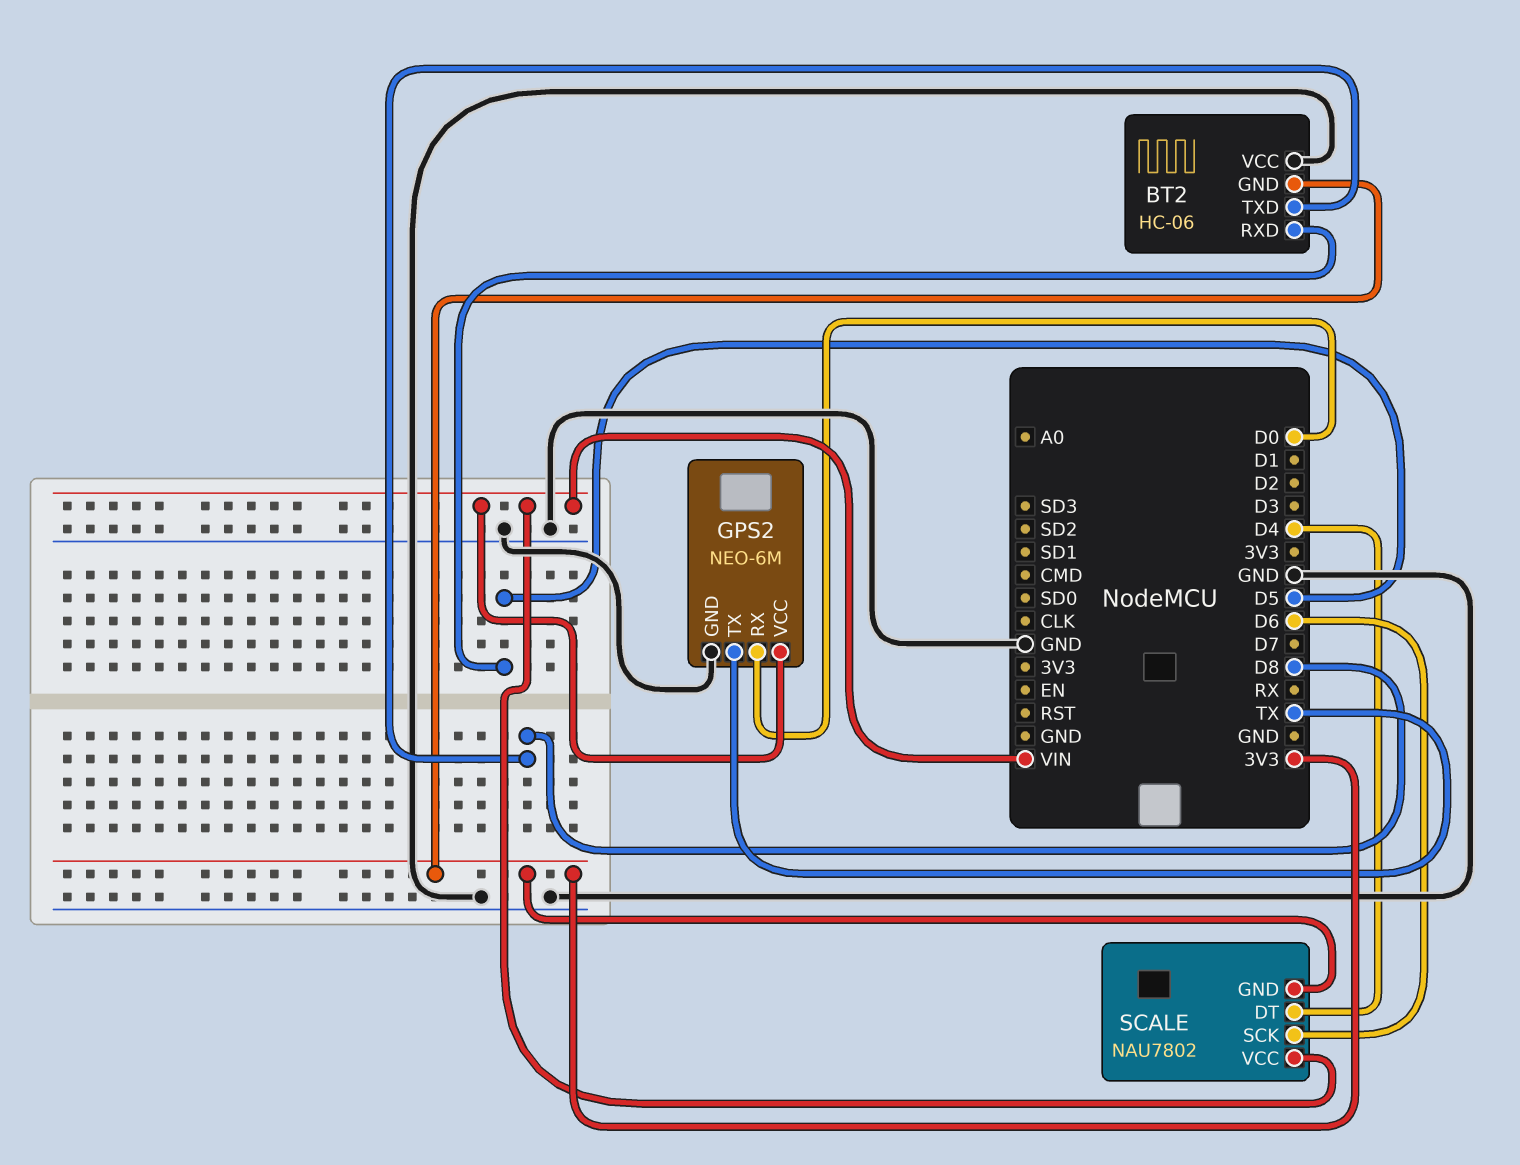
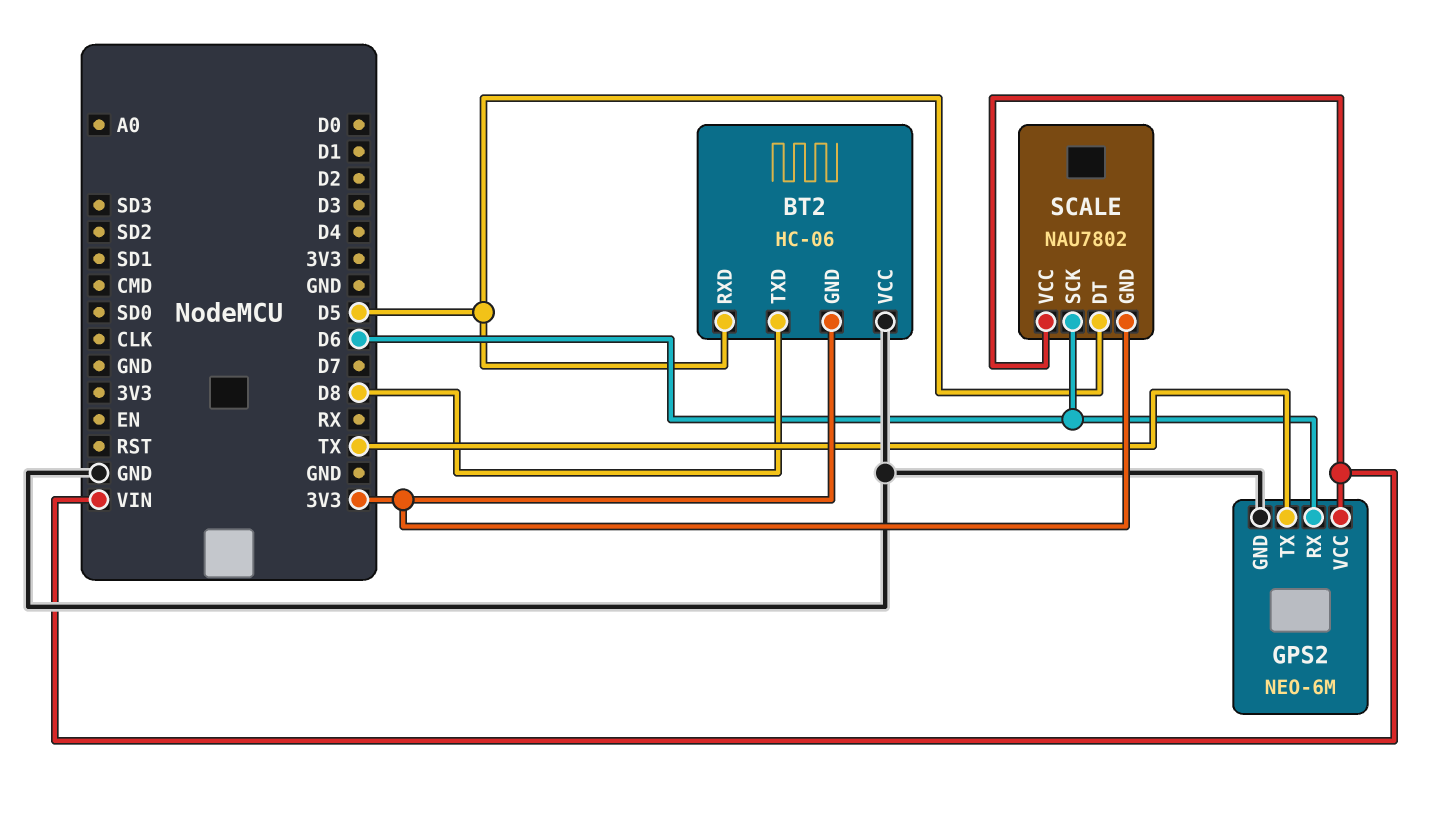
GPS2 pin RX: D0 -> D6
SCALE pin DT: D4 -> D5

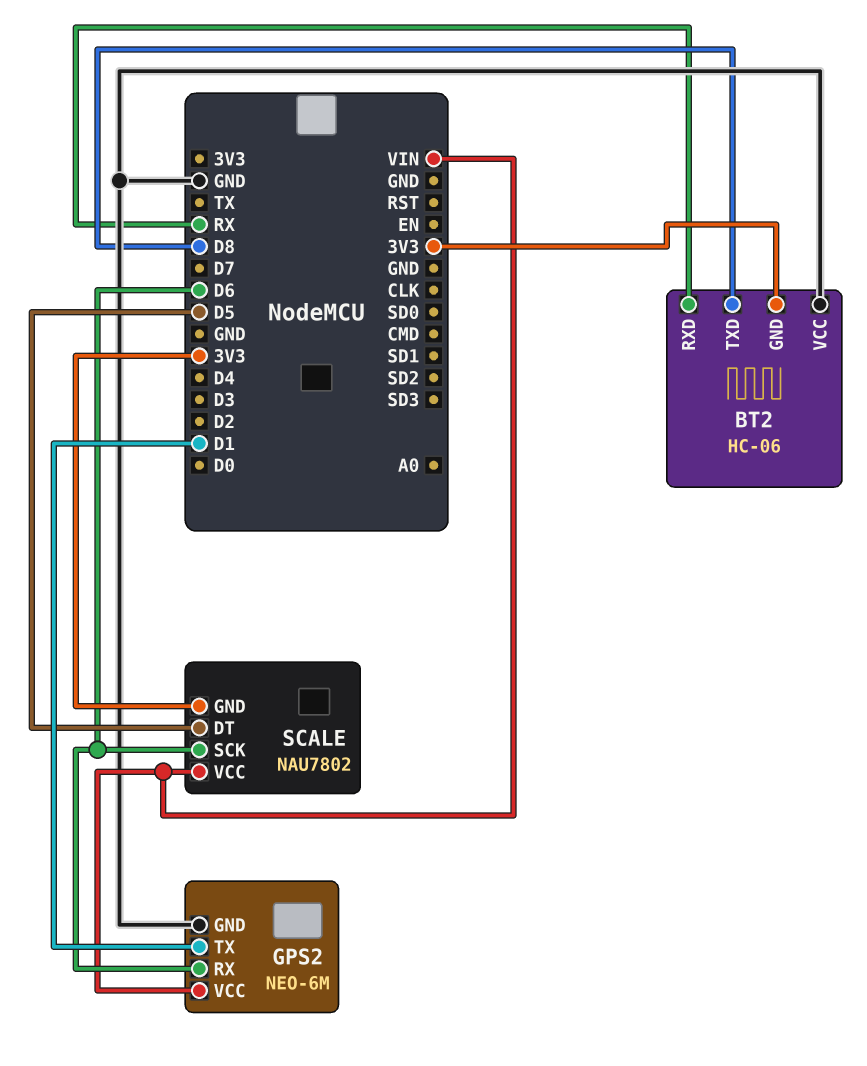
BT2 pin RXD: D5 -> RX
GPS2 pin TX: TX -> D1

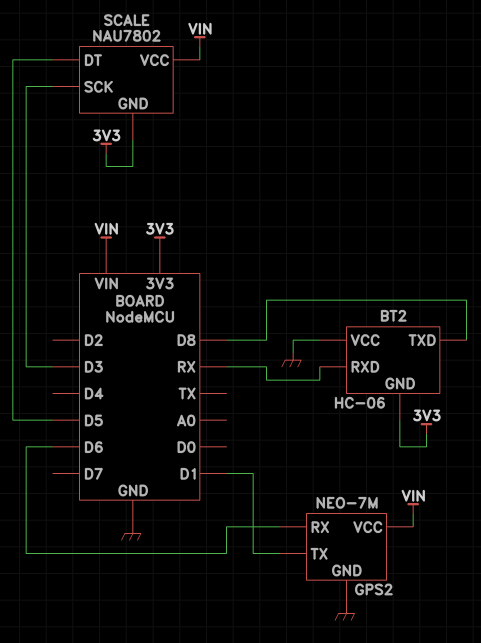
GPS2: NEO-6M -> NEO-7M
SCALE pin SCK: D6 -> D3

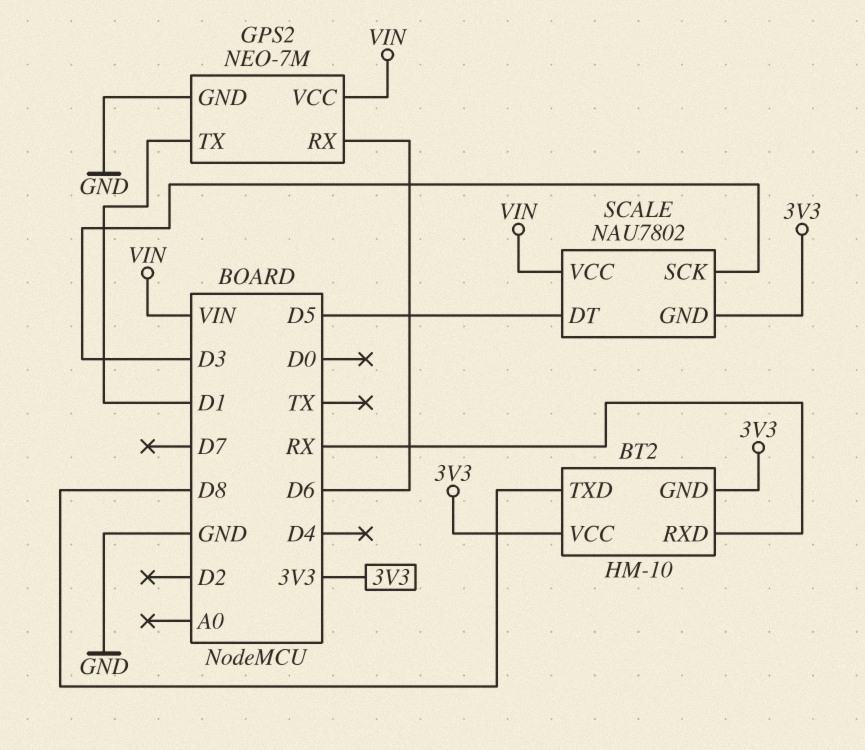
BT2: HC-06 -> HM-10
BT2 pin VCC: GND -> 3V3

